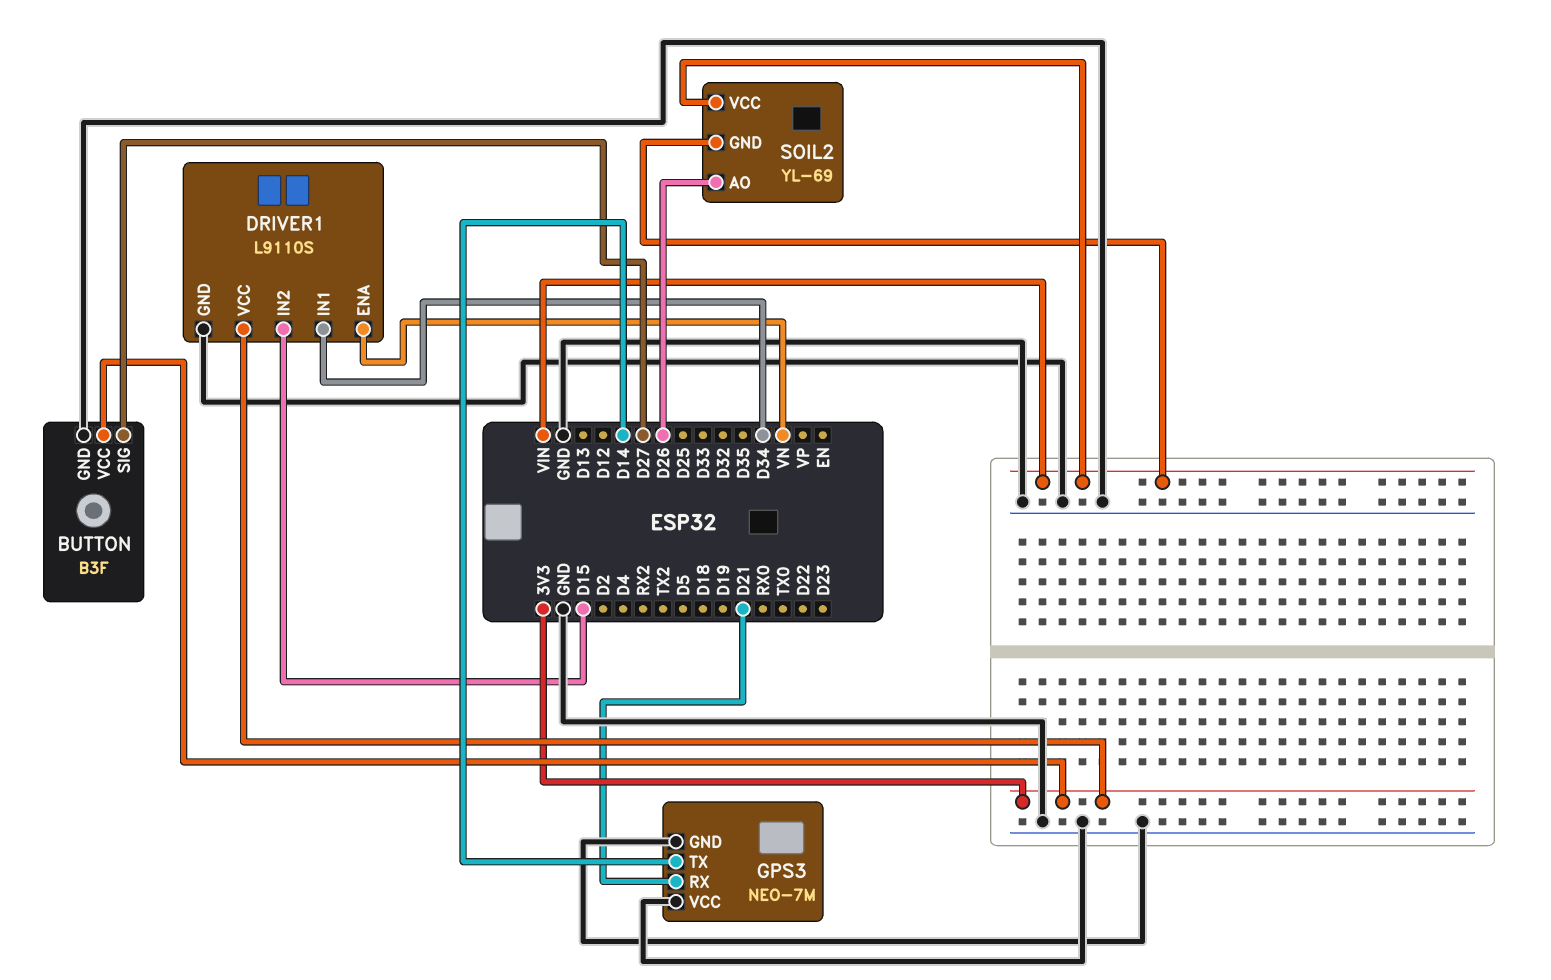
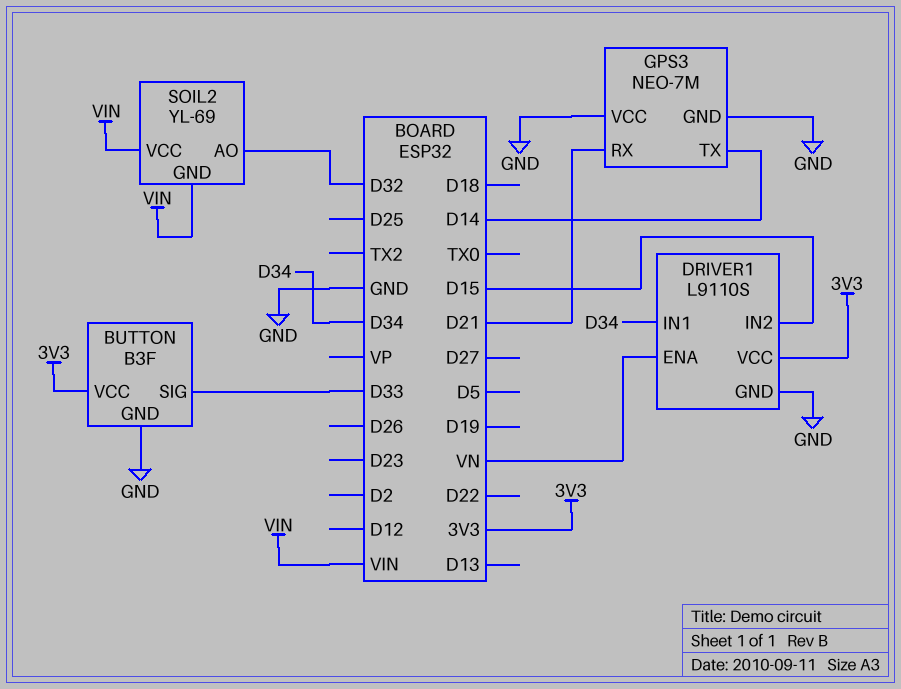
BUTTON pin SIG: D27 -> D33
SOIL2 pin AO: D26 -> D32

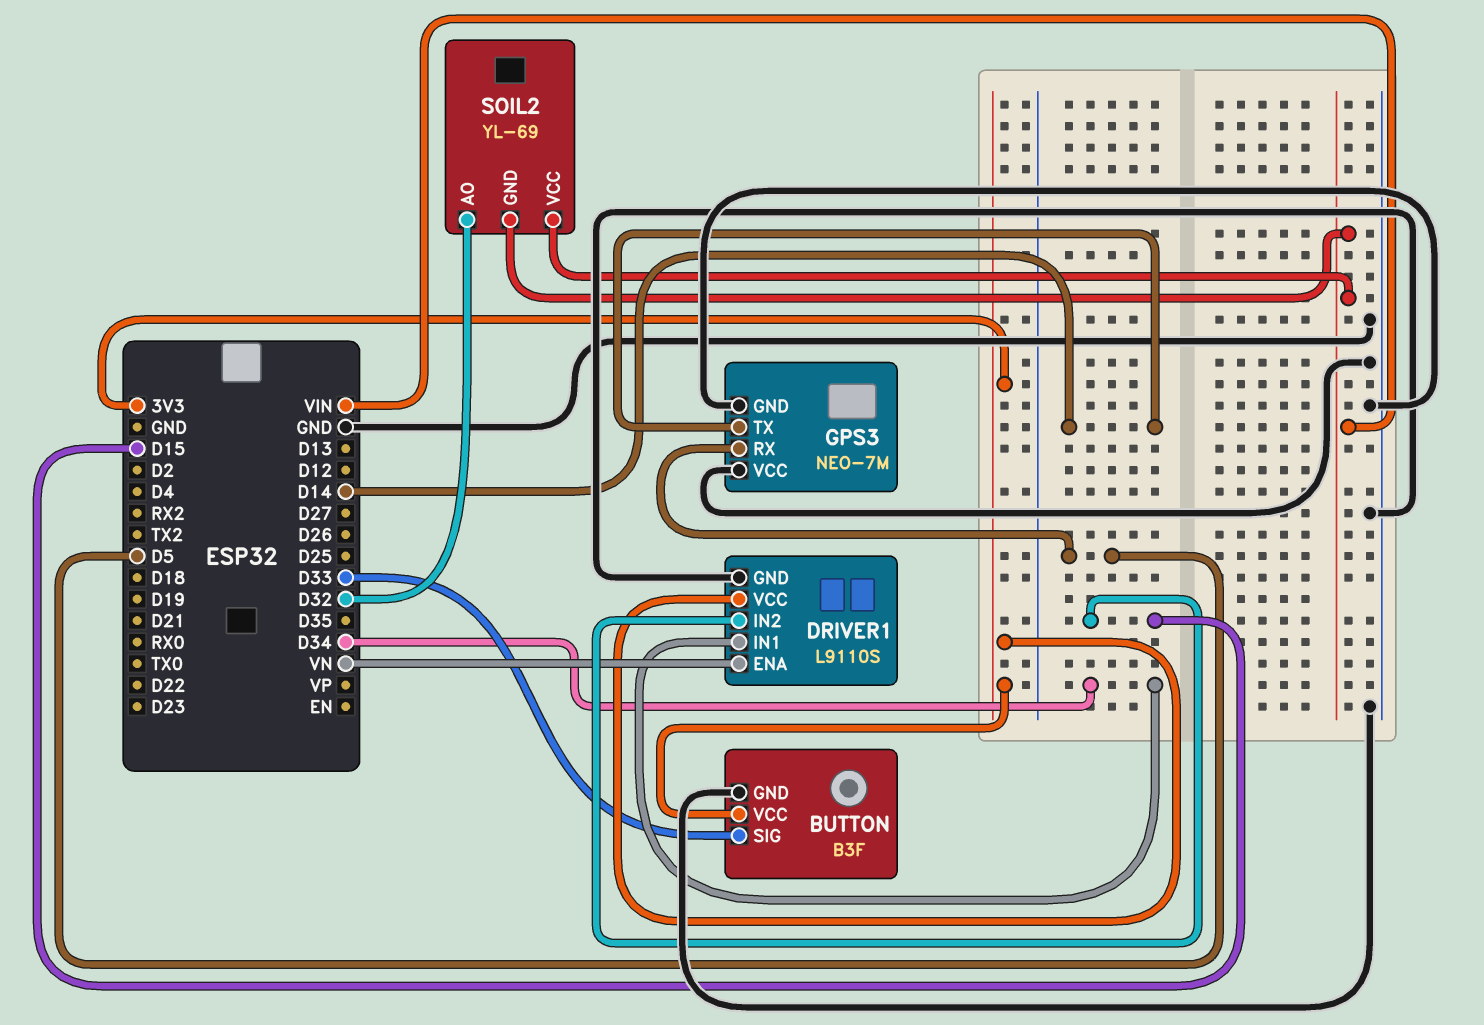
GPS3 pin RX: D21 -> D5

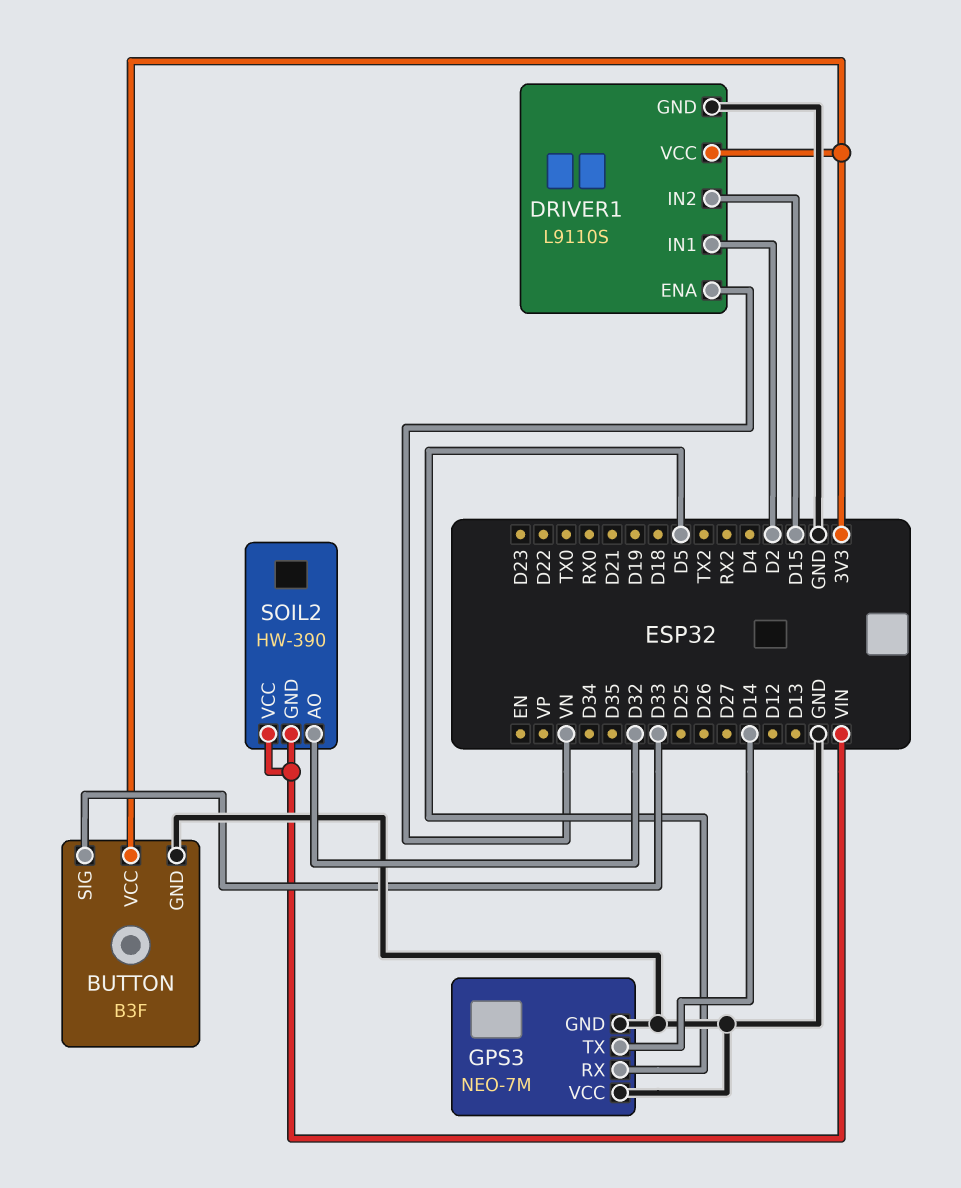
DRIVER1 pin IN1: D34 -> D2
SOIL2: YL-69 -> HW-390

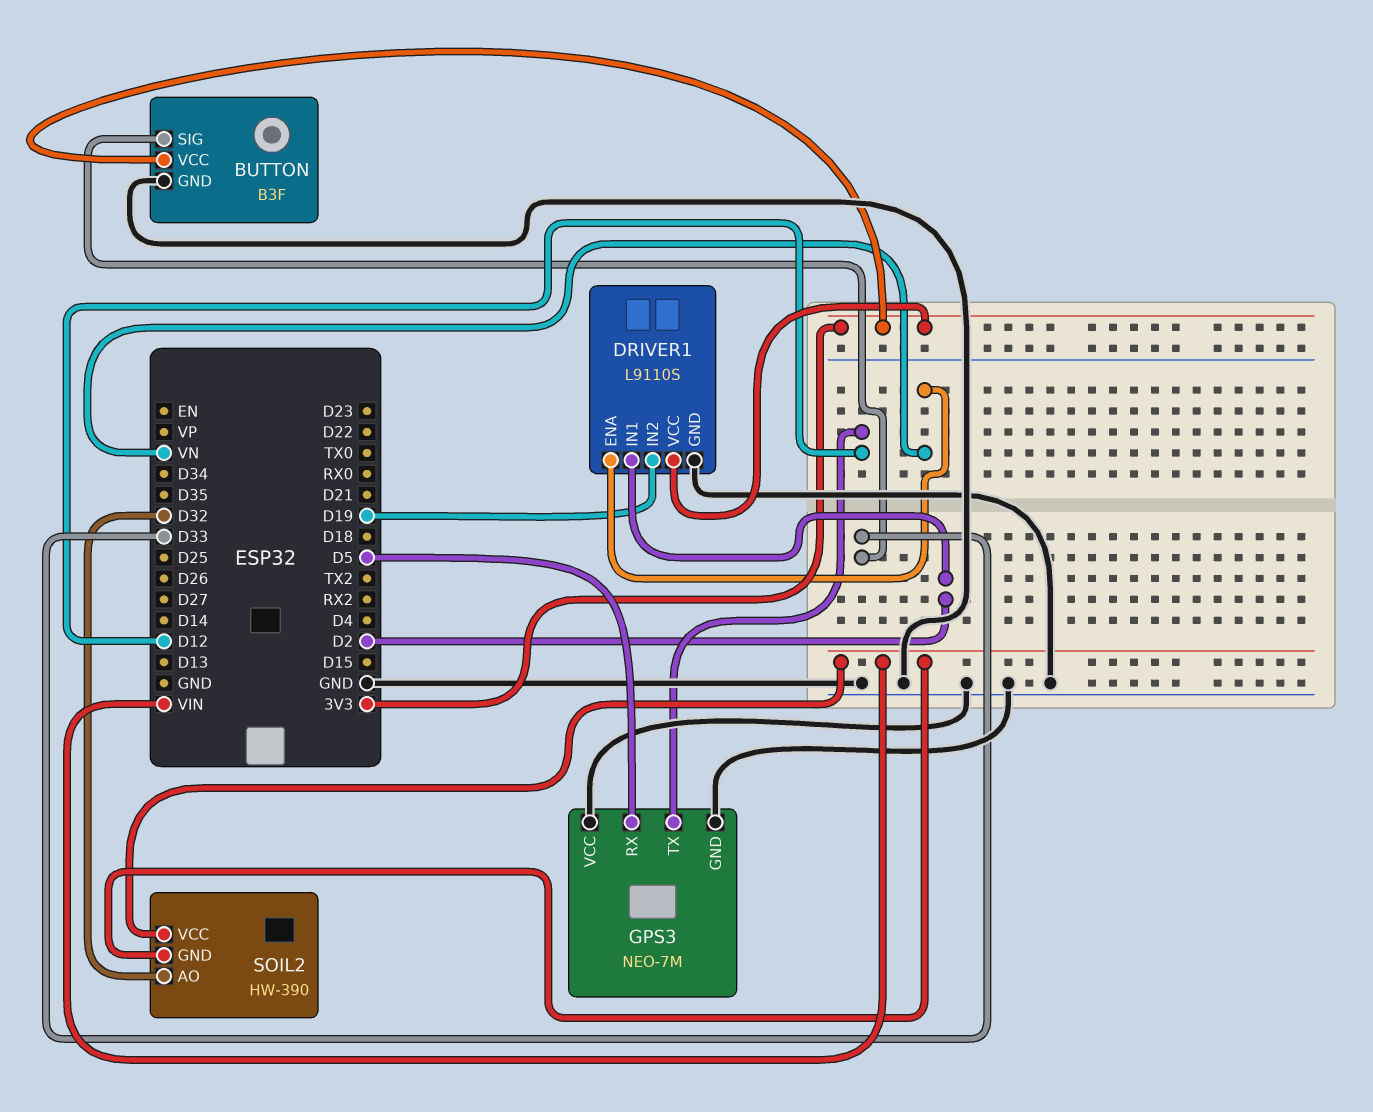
DRIVER1 pin IN2: D15 -> D19
GPS3 pin TX: D14 -> D12

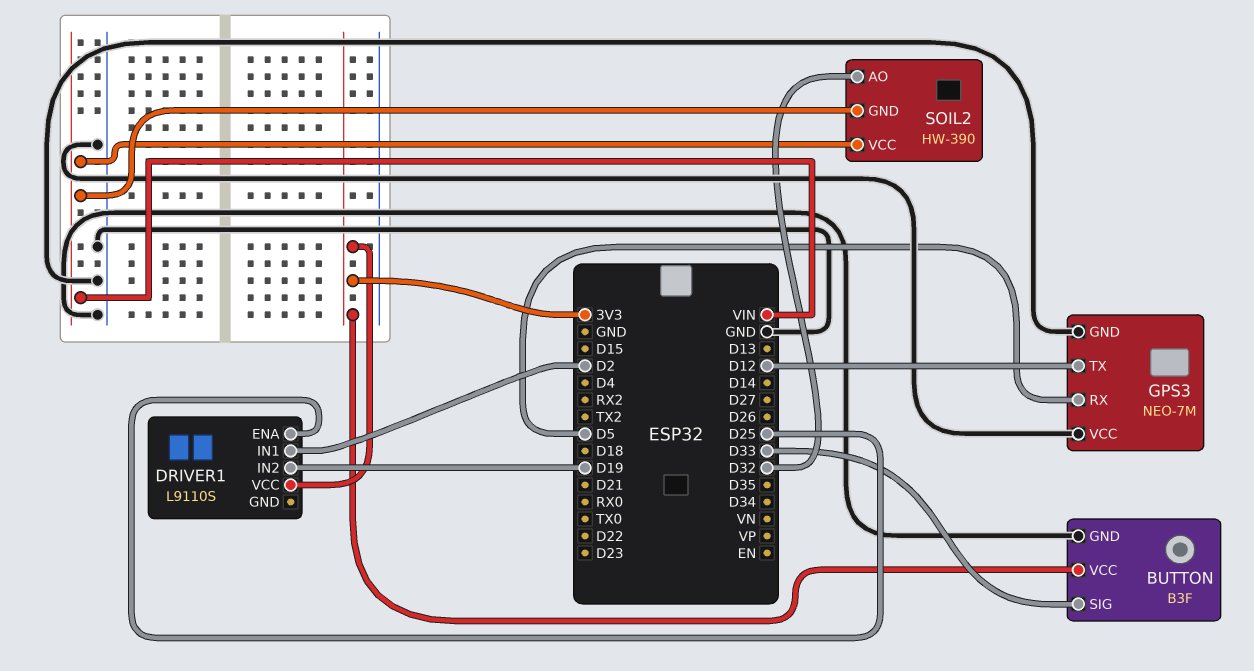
DRIVER1 pin ENA: VN -> D25
DRIVER1 pin GND: GND -> none

